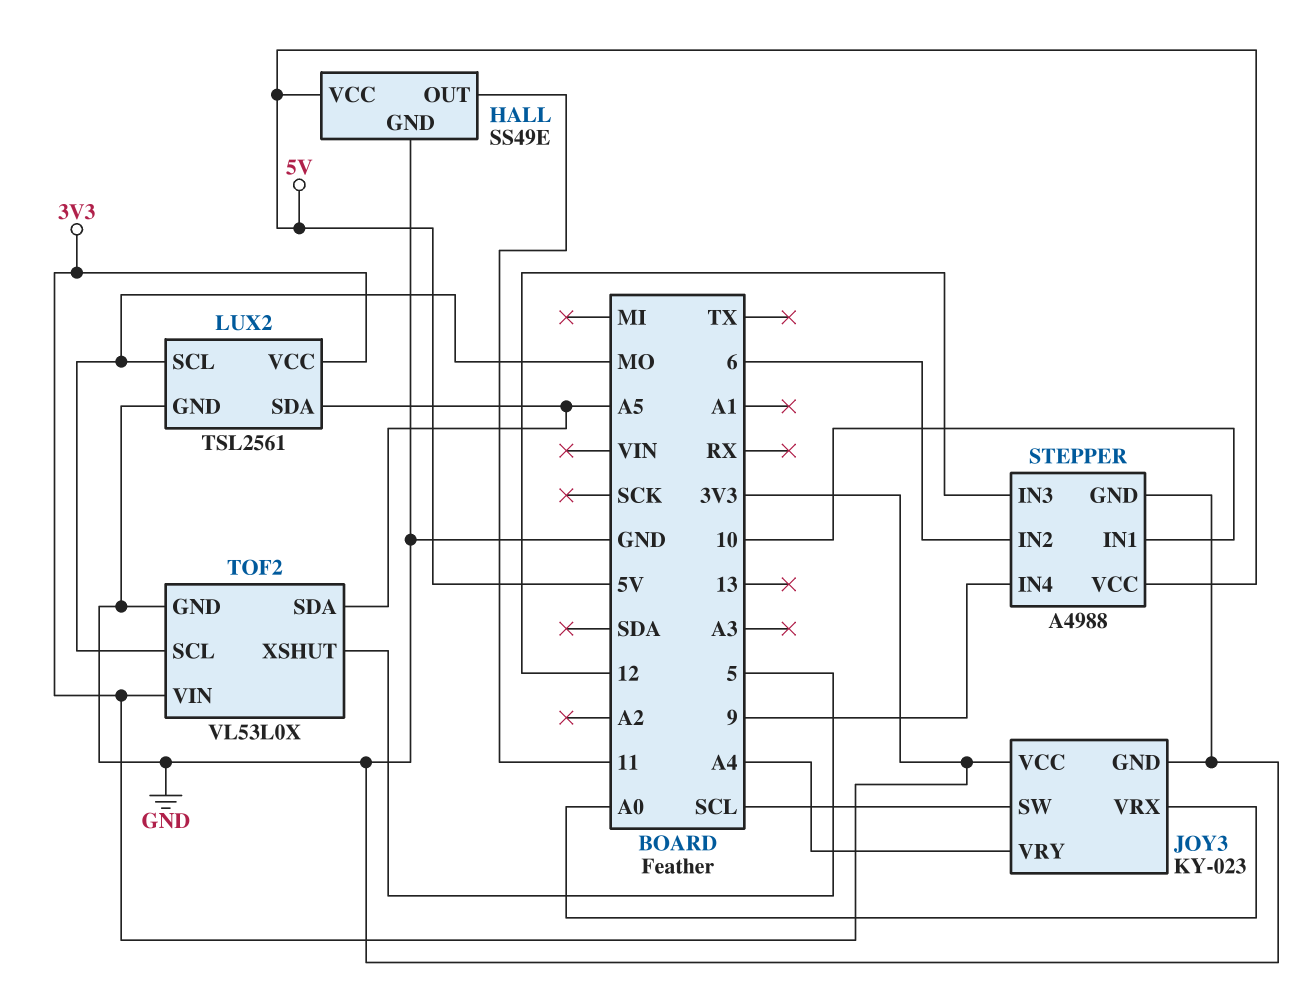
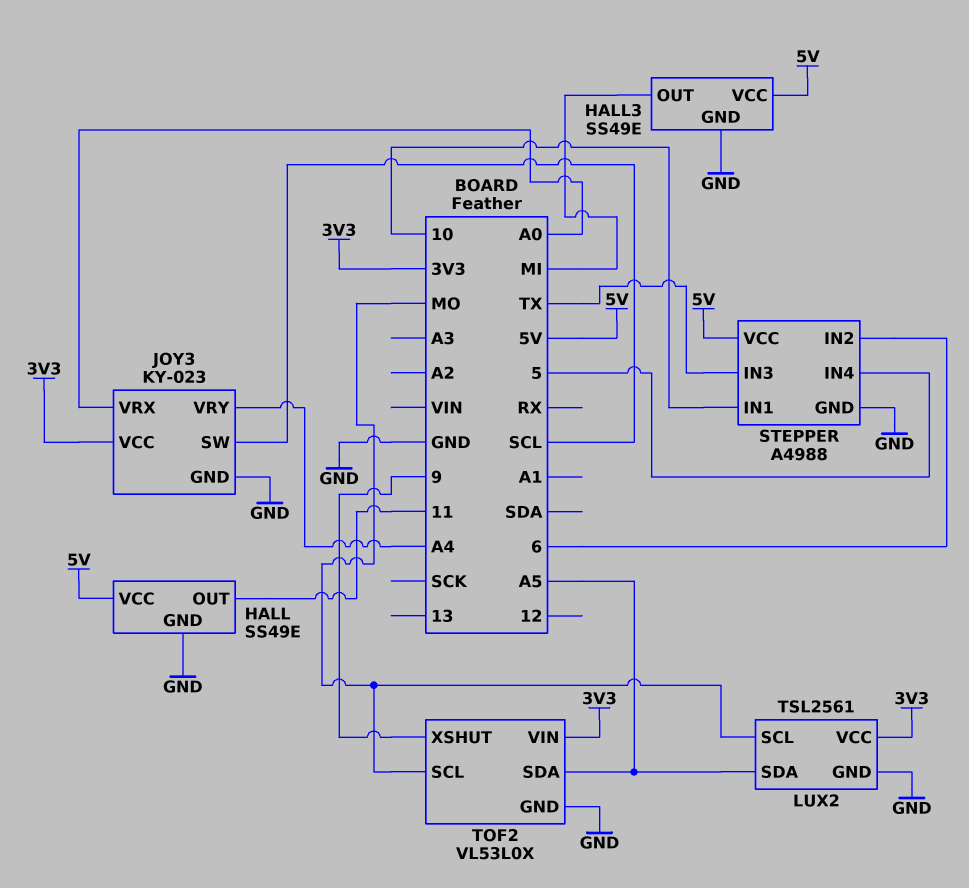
HALL3: none -> SS49E
HALL3 pin GND: none -> GND
HALL3 pin OUT: none -> MI
HALL3 pin VCC: none -> 5V
STEPPER pin IN3: 12 -> TX
STEPPER pin IN4: 9 -> 5
TOF2 pin XSHUT: 5 -> 9

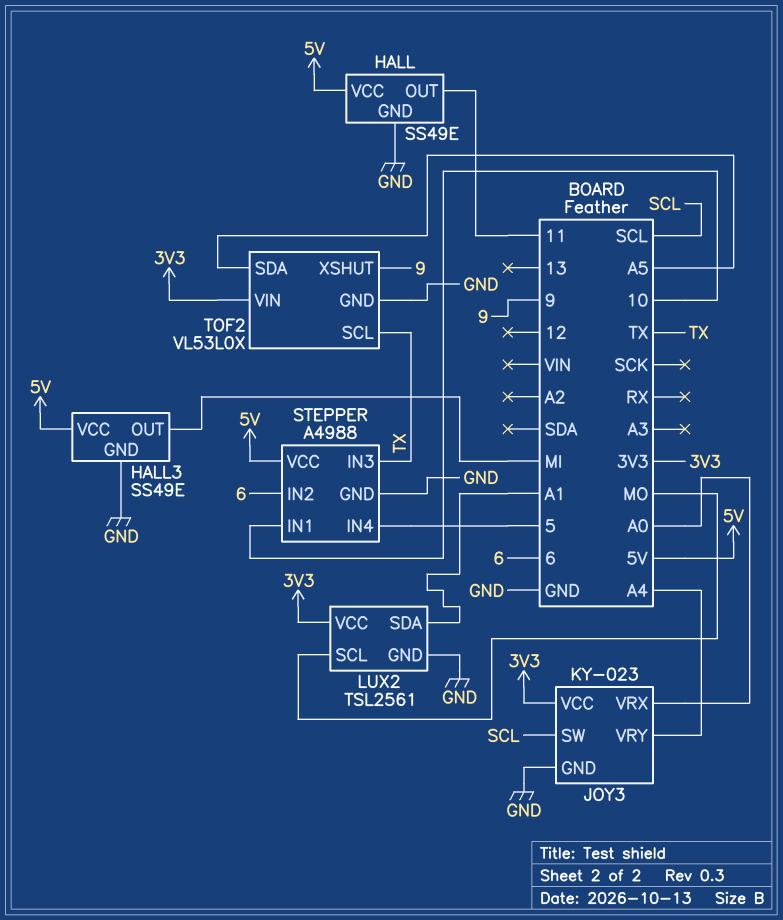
LUX2 pin SDA: A5 -> A1
TOF2 pin SCL: MO -> TX

